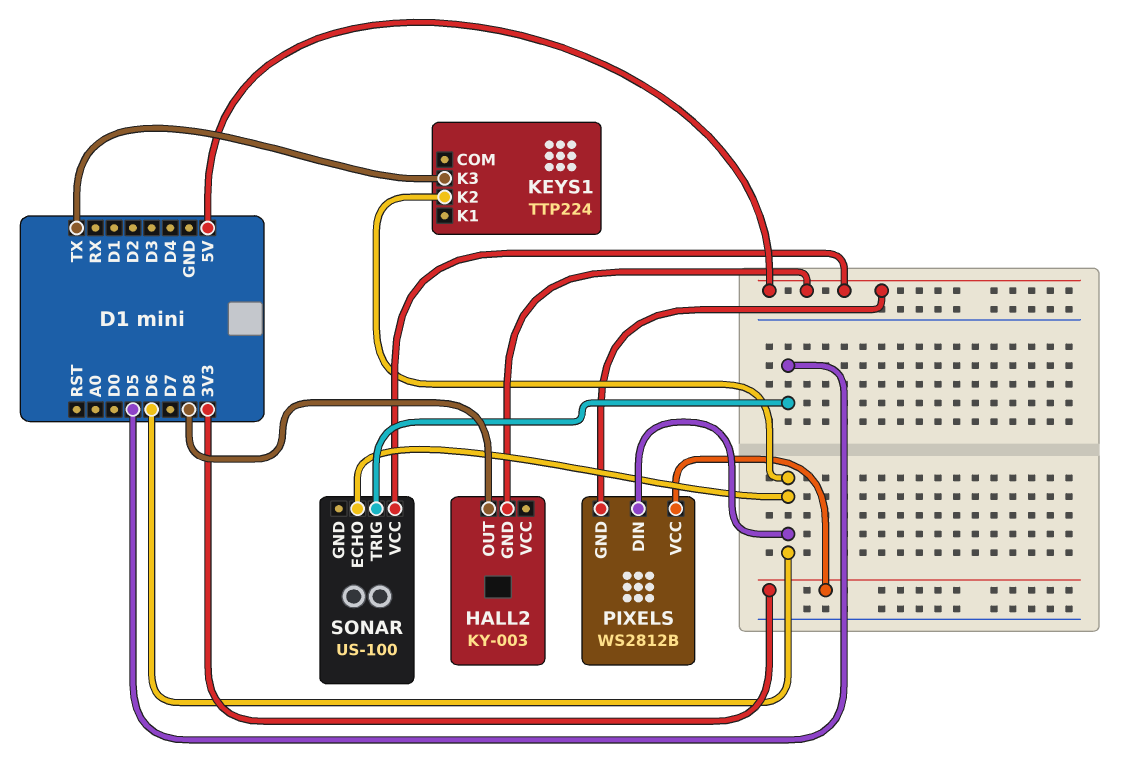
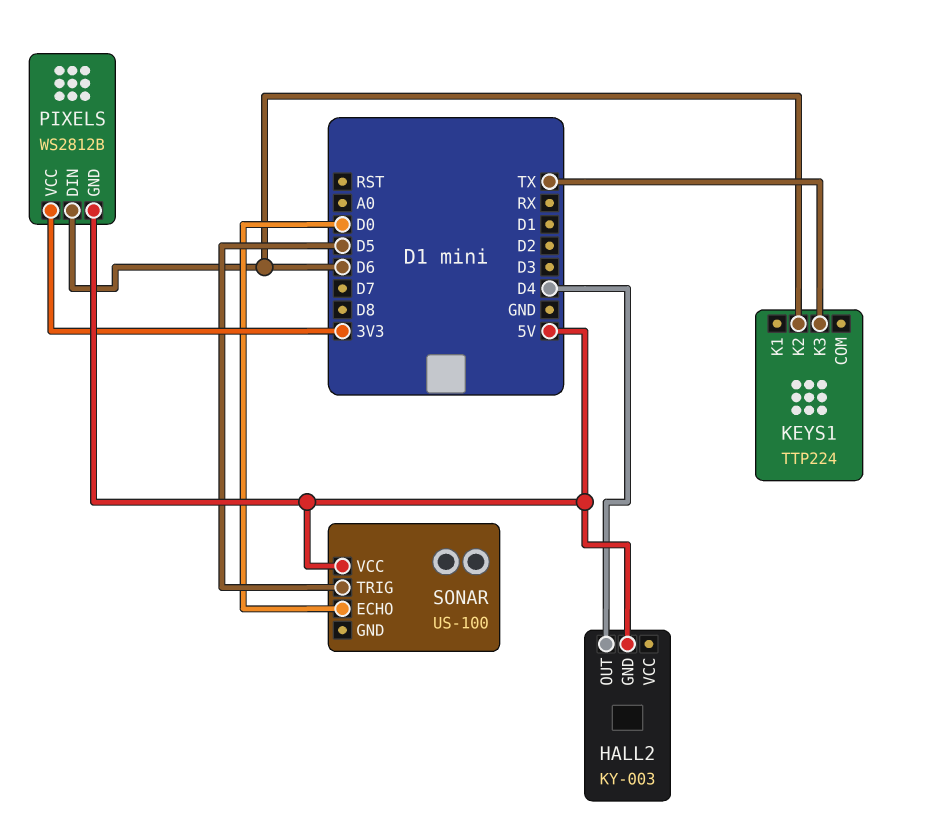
HALL2 pin OUT: D8 -> D4
SONAR pin ECHO: D6 -> D0

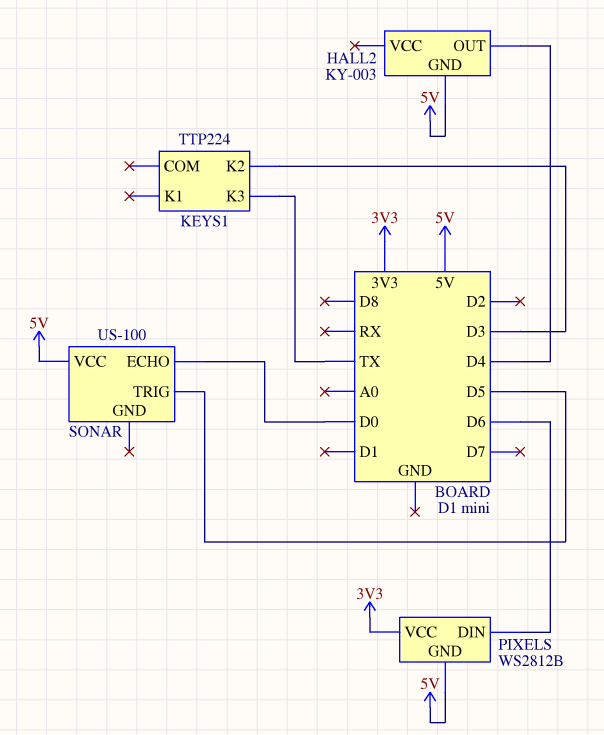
KEYS1 pin K2: D6 -> D3

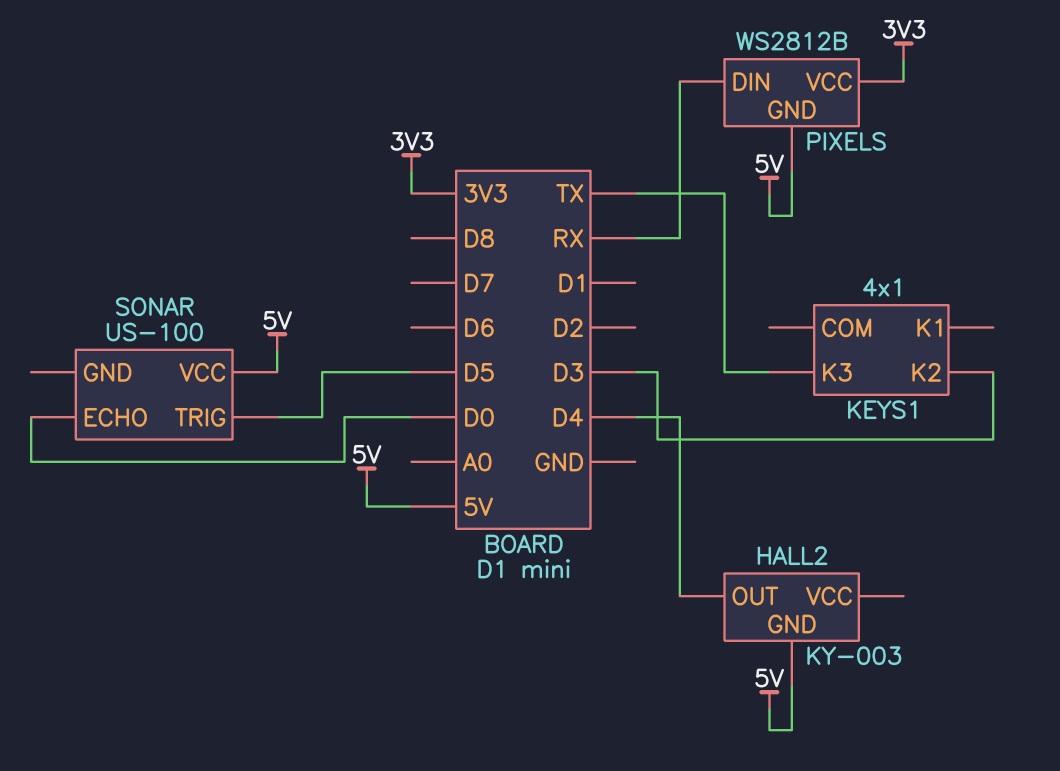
KEYS1: TTP224 -> 4x1
PIXELS pin DIN: D6 -> RX

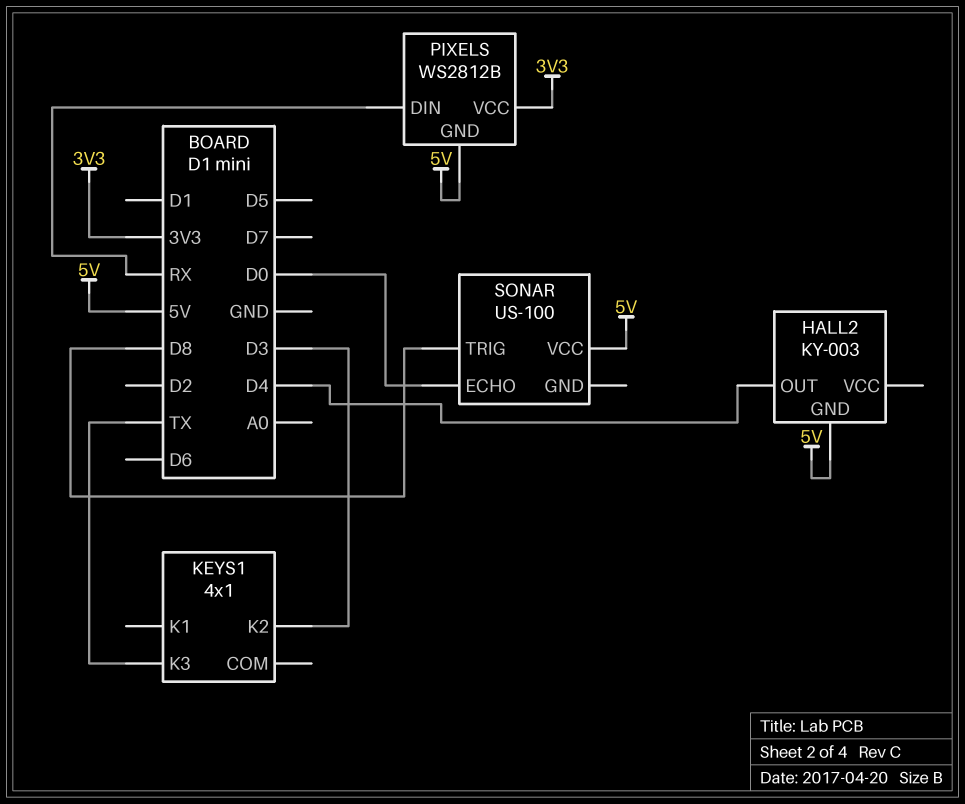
SONAR pin TRIG: D5 -> D8

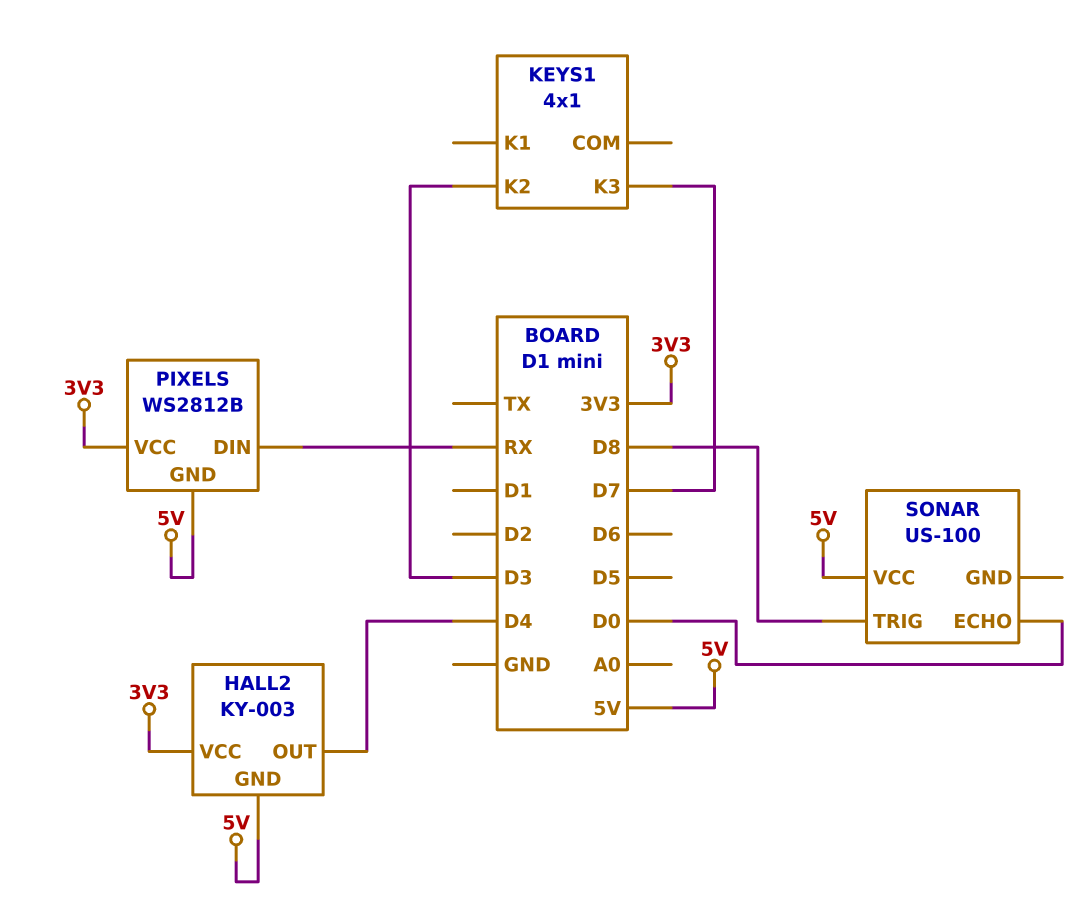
HALL2 pin VCC: none -> 3V3
KEYS1 pin K3: TX -> D7

